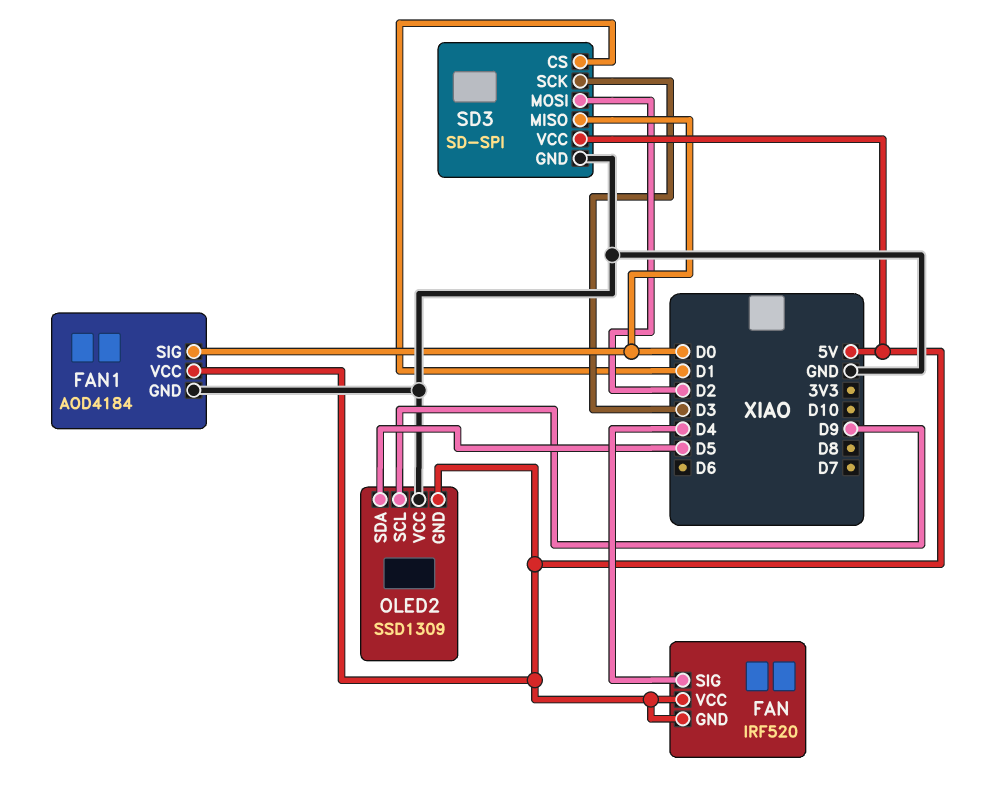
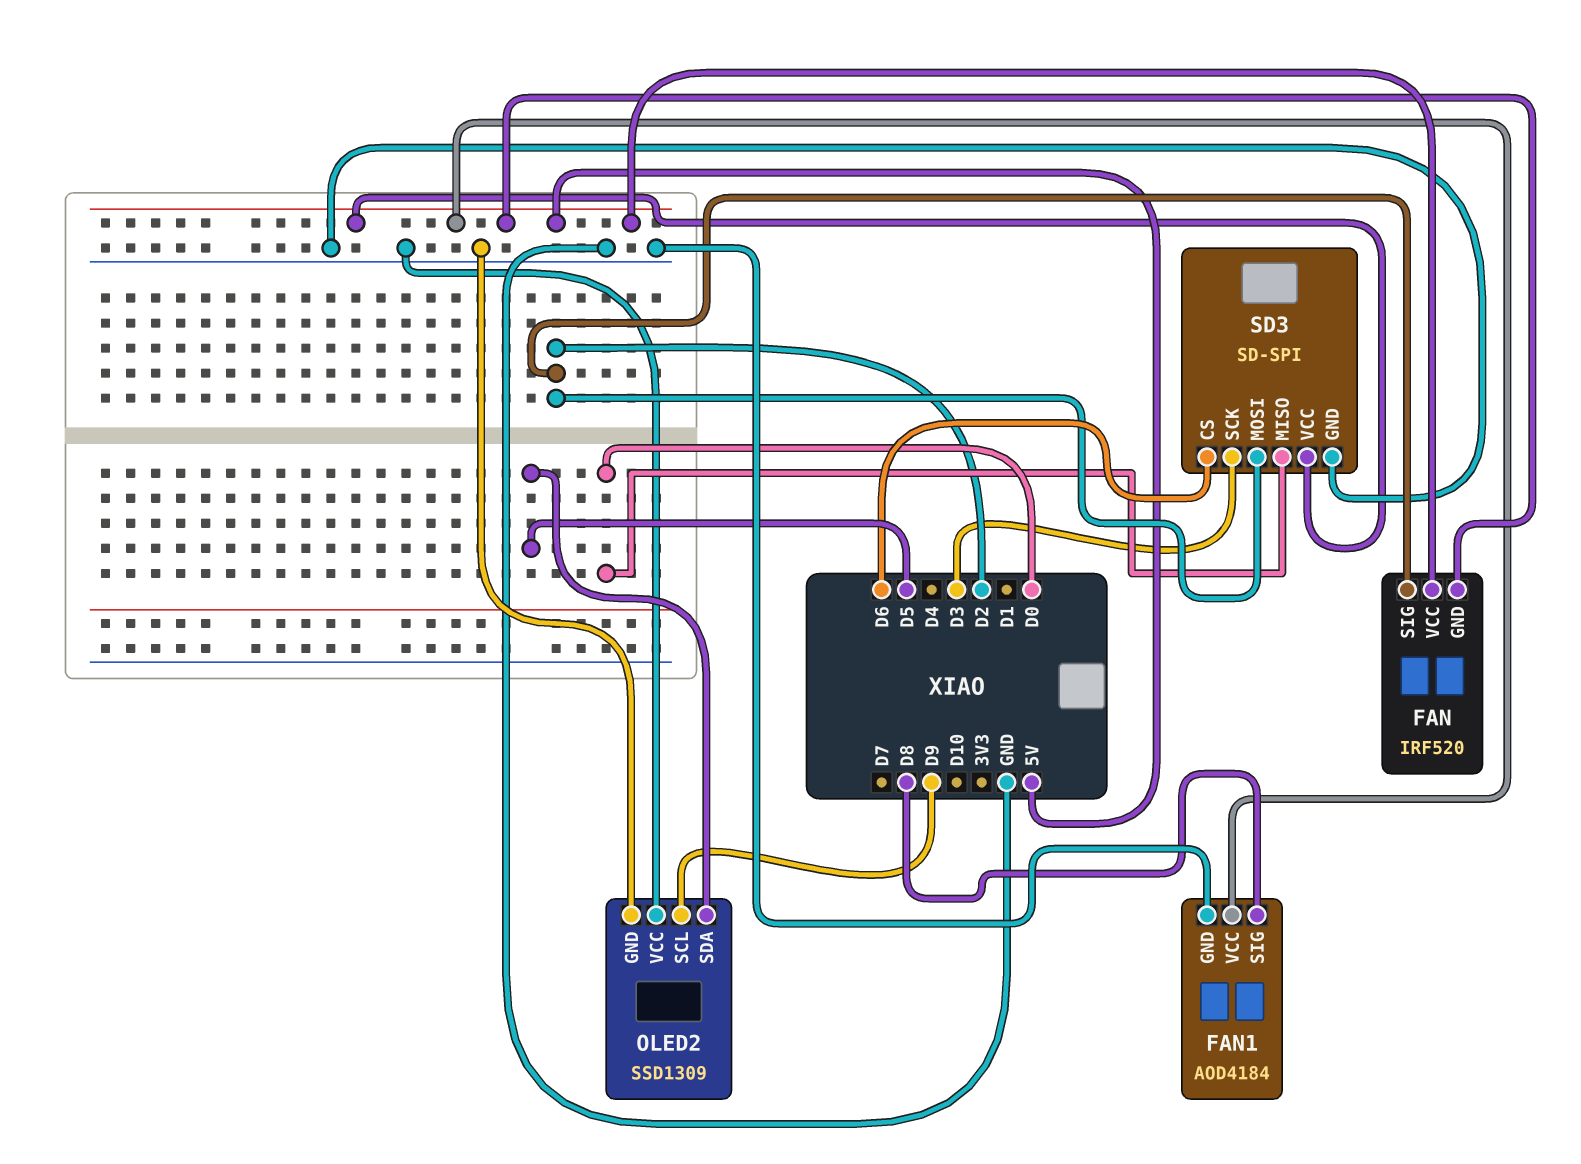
FAN pin SIG: D4 -> D2
FAN1 pin SIG: D0 -> D8
OLED2 pin GND: 5V -> GND
SD3 pin CS: D1 -> D6

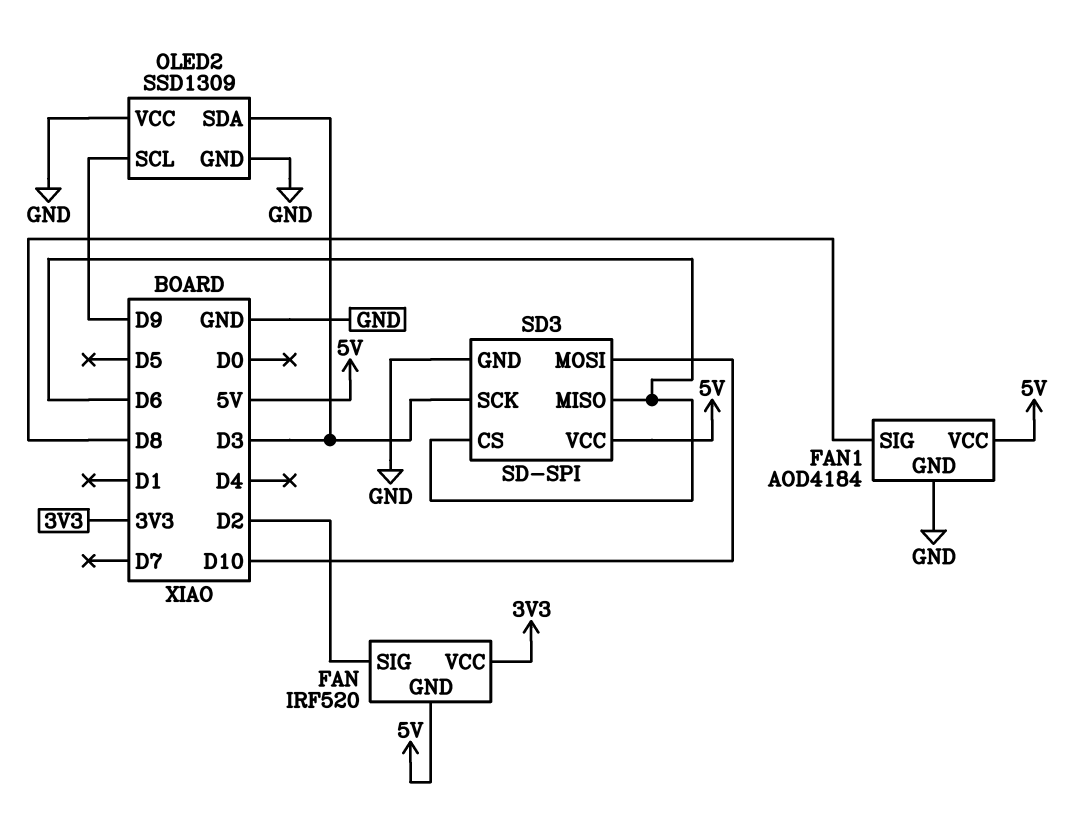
FAN pin VCC: 5V -> 3V3
OLED2 pin SDA: D5 -> D3
SD3 pin MISO: D0 -> D6
SD3 pin MOSI: D2 -> D10

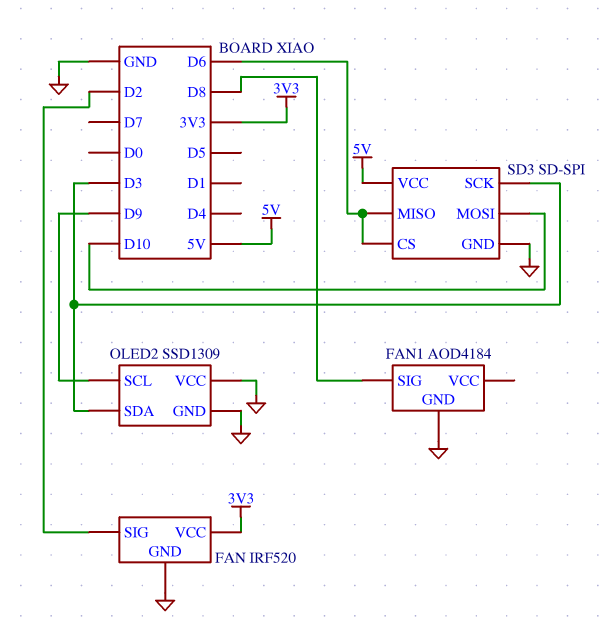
FAN pin GND: 5V -> GND
FAN1 pin VCC: 5V -> none

